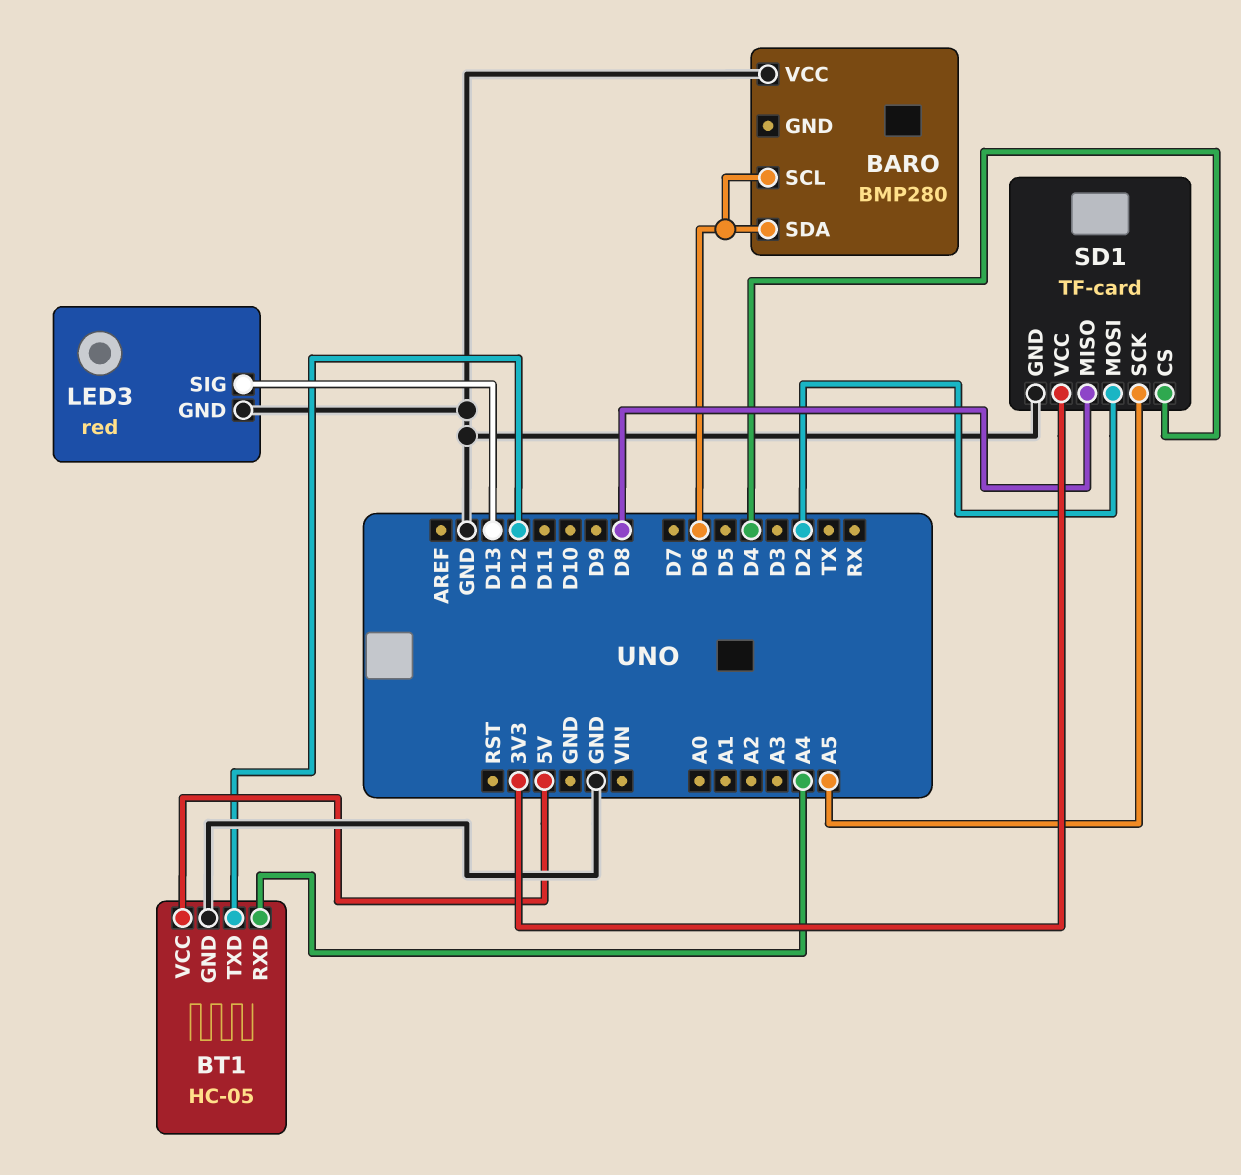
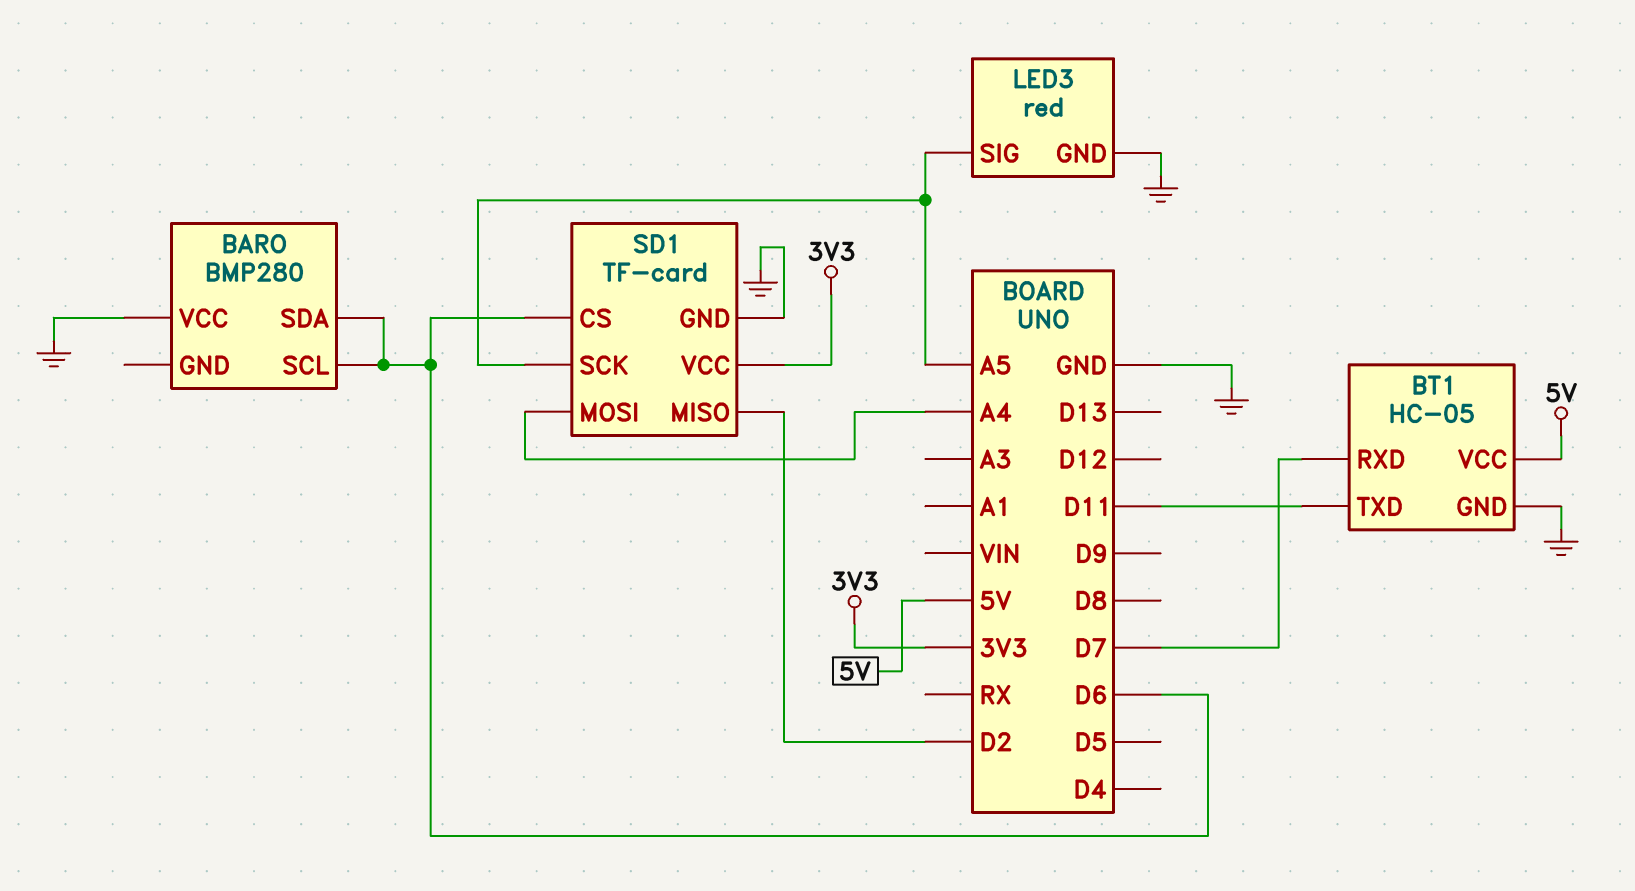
BT1 pin RXD: A4 -> D7
BT1 pin TXD: D12 -> D11
LED3 pin SIG: D13 -> A5
SD1 pin CS: D4 -> D6
SD1 pin MISO: D8 -> D2
SD1 pin MOSI: D2 -> A4

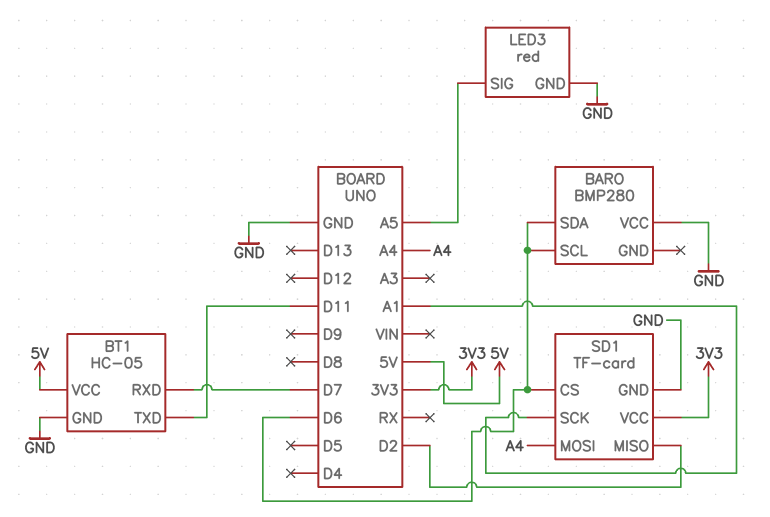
SD1 pin SCK: A5 -> A1

